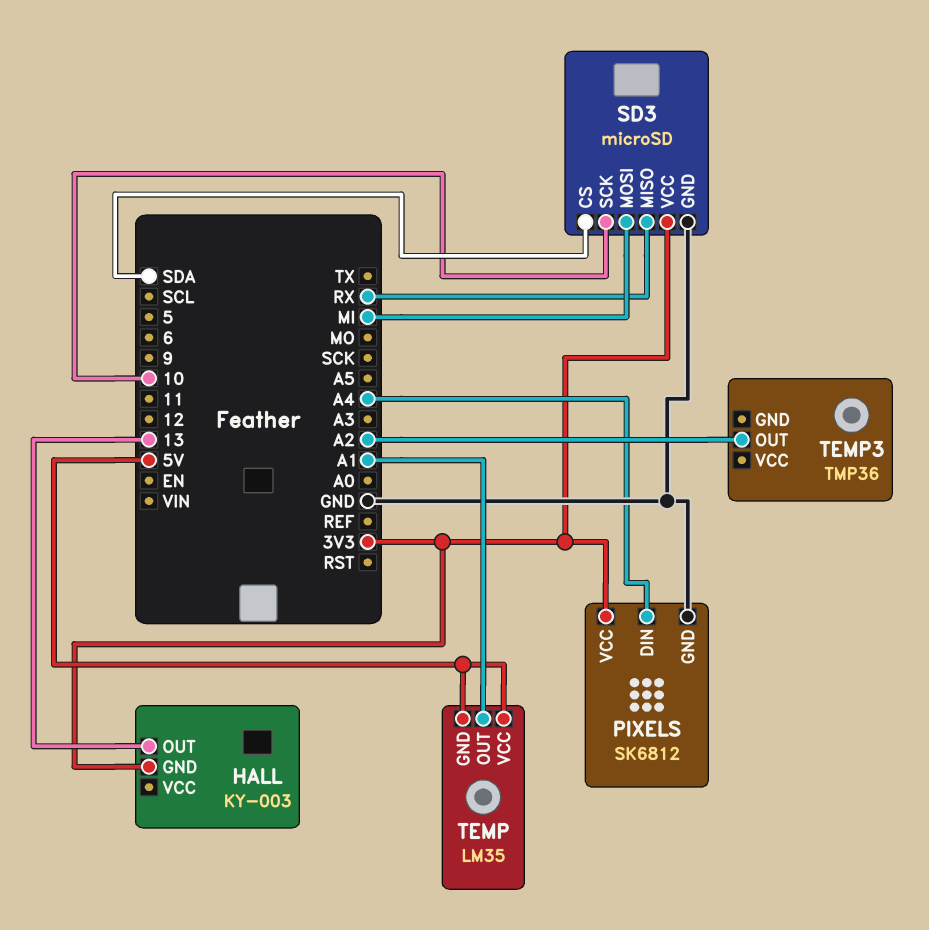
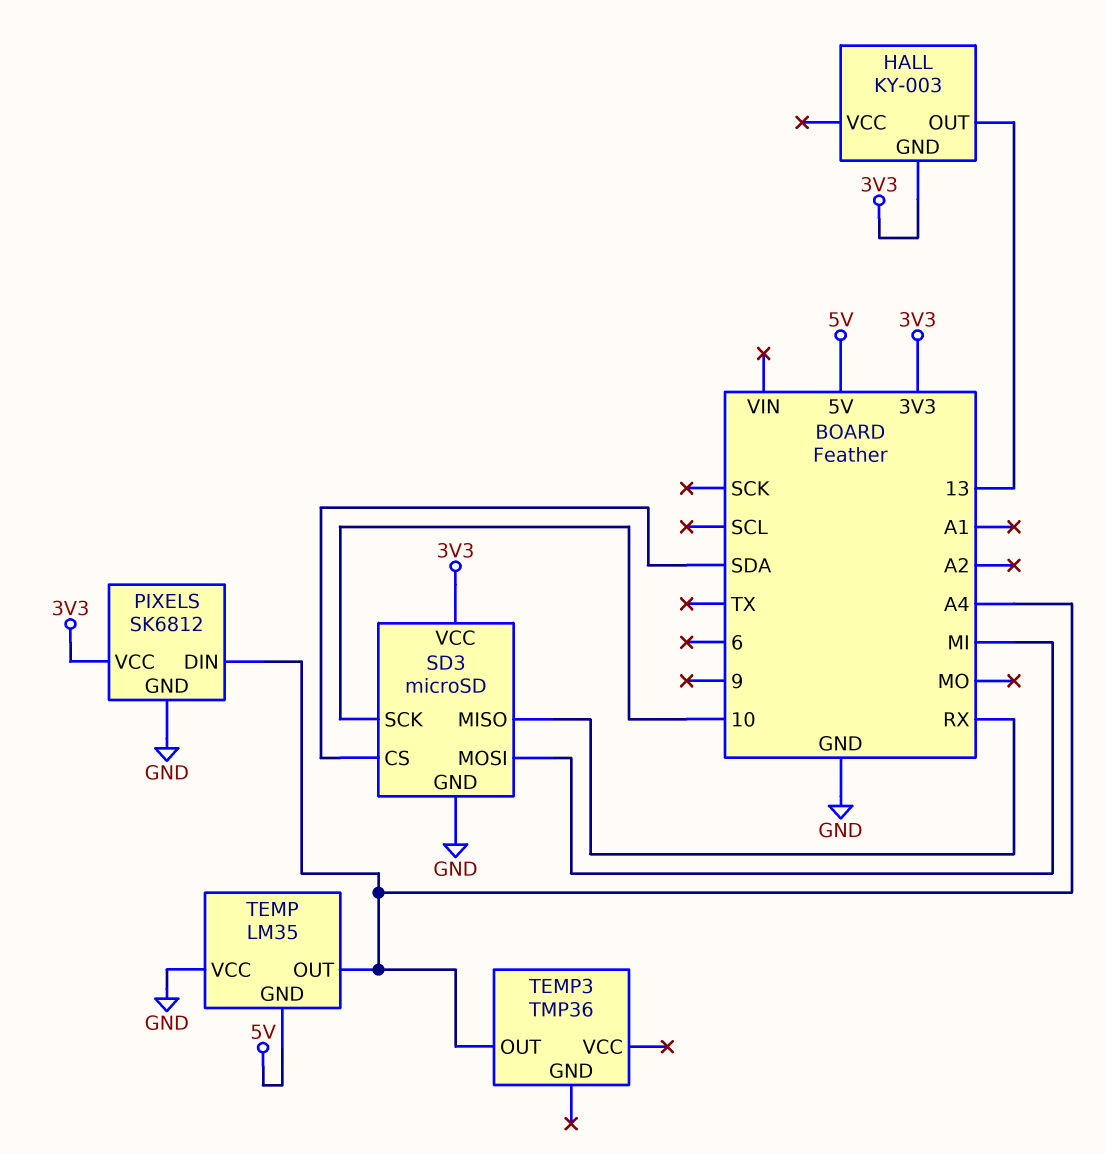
TEMP pin OUT: A1 -> A4
TEMP pin VCC: 5V -> GND
TEMP3 pin OUT: A2 -> A4

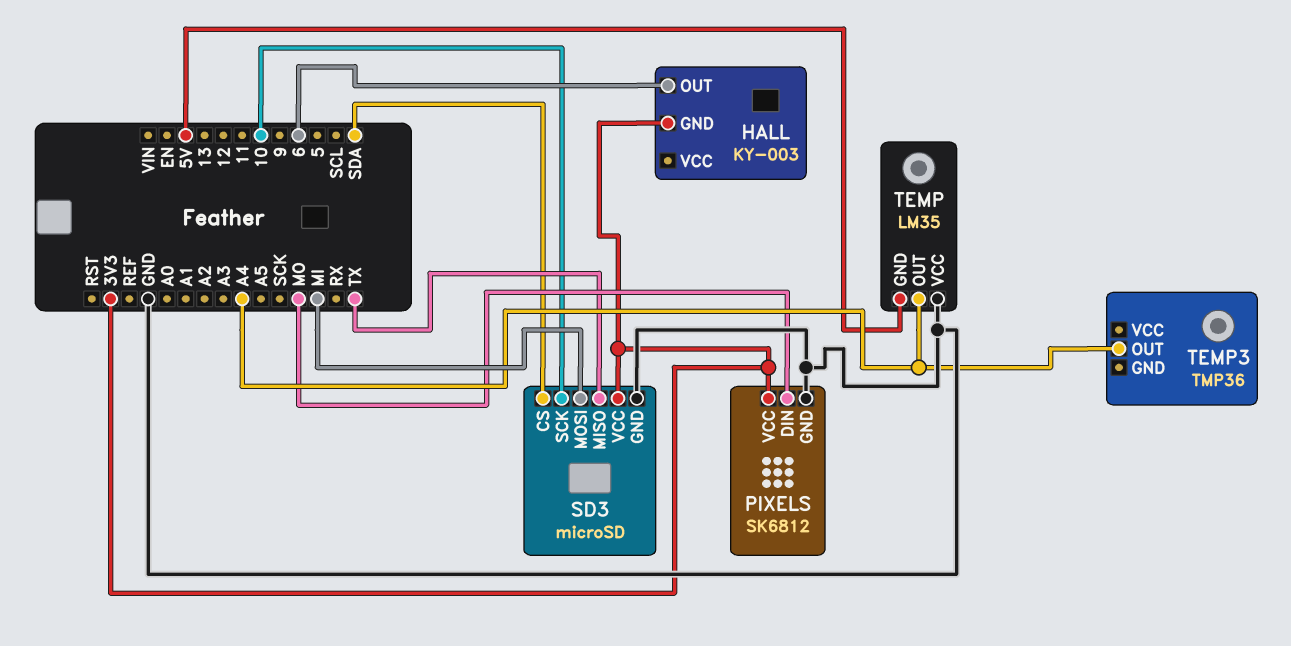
HALL pin OUT: 13 -> 6
PIXELS pin DIN: A4 -> MO
SD3 pin MISO: RX -> TX

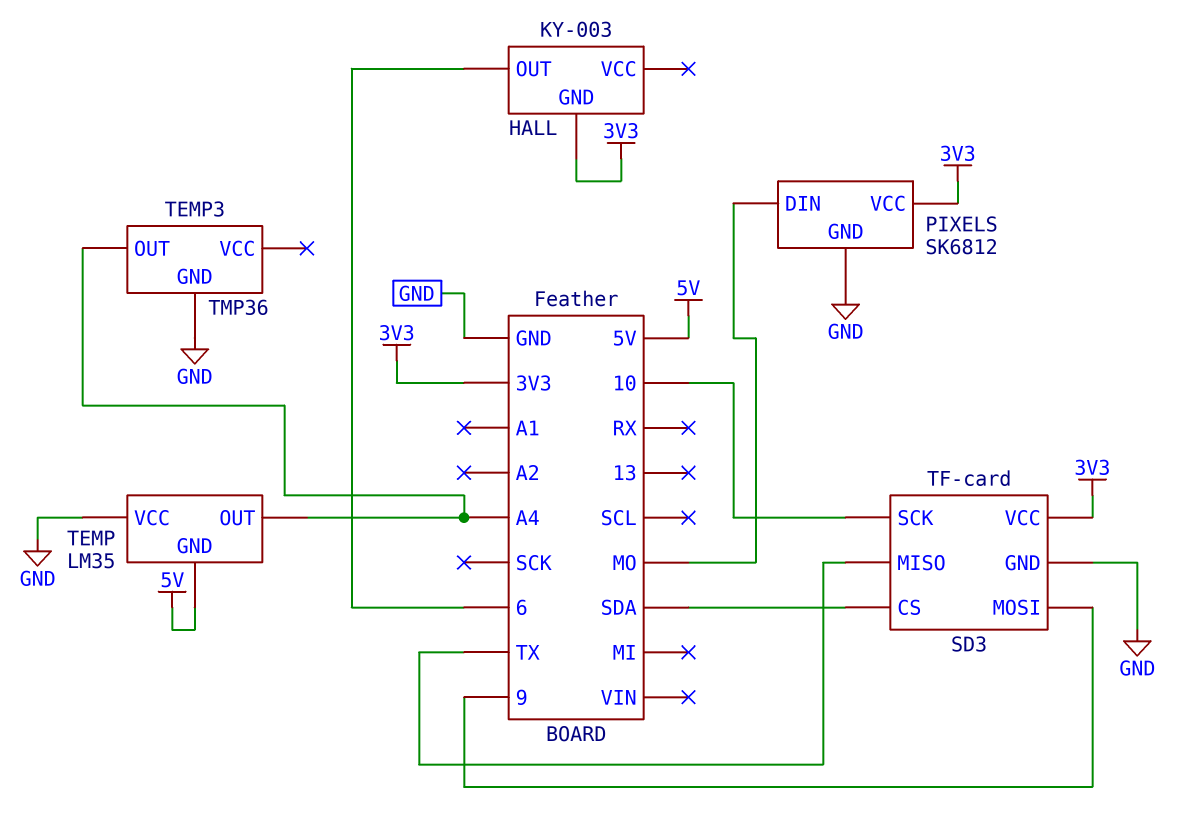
SD3: microSD -> TF-card
SD3 pin MOSI: MI -> 9
TEMP3 pin GND: none -> GND

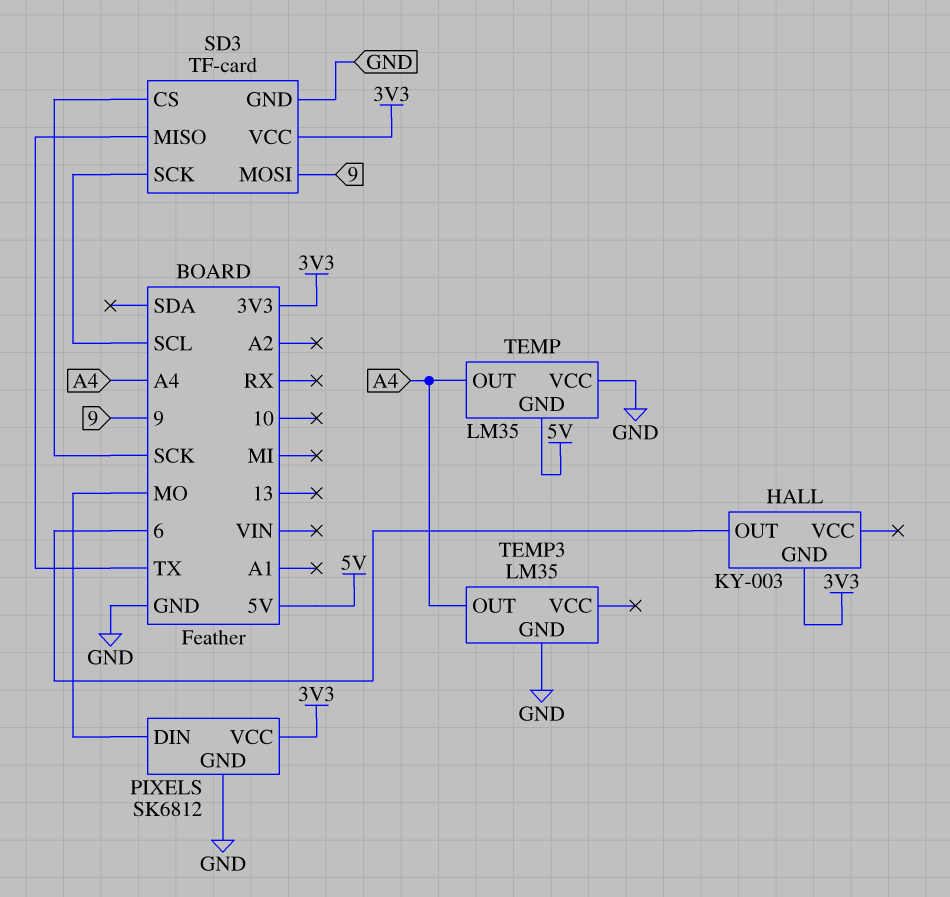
SD3 pin CS: SDA -> SCK
SD3 pin SCK: 10 -> SCL
TEMP3: TMP36 -> LM35

